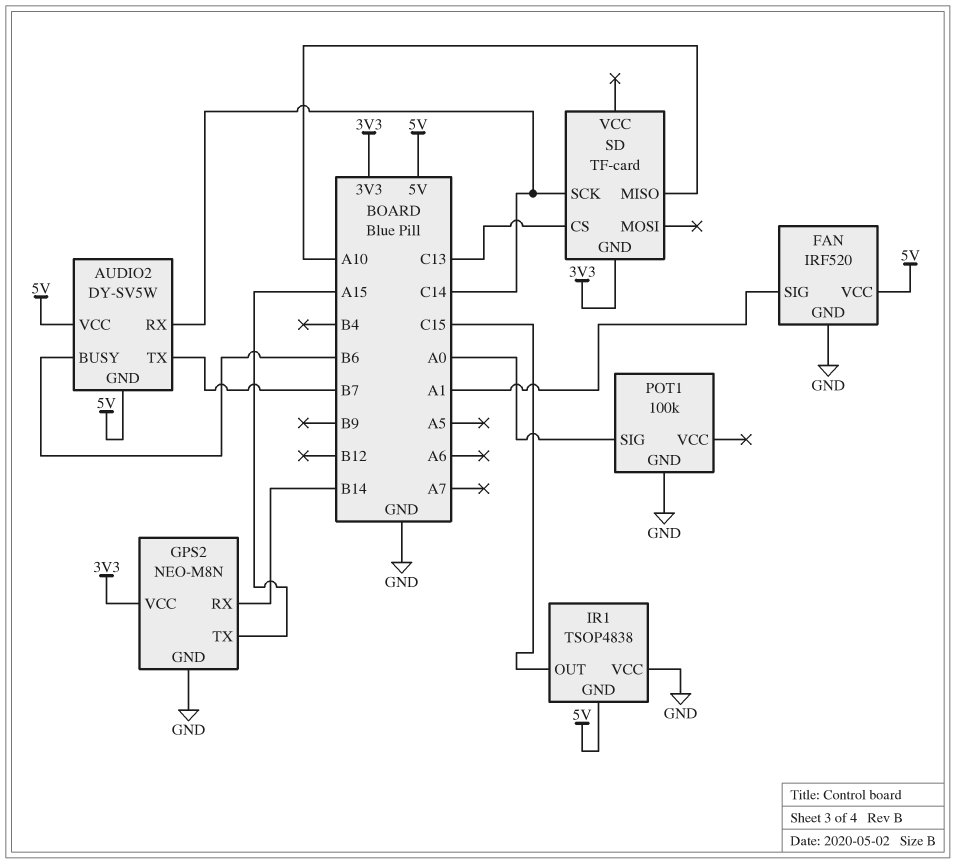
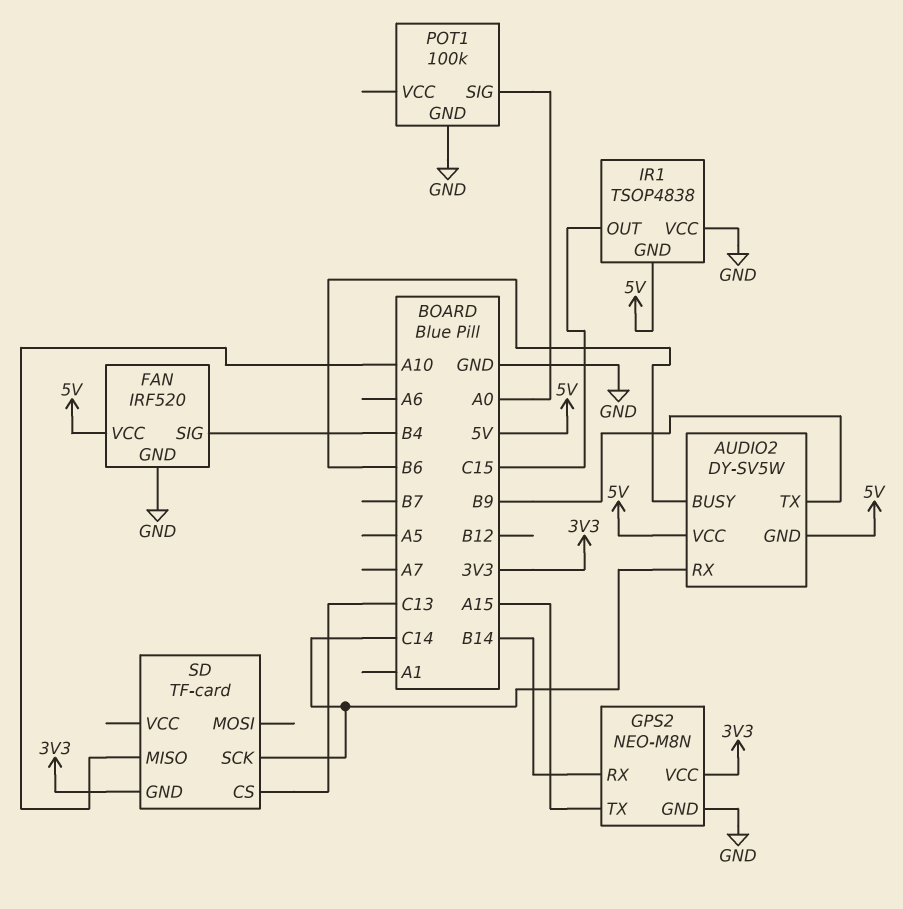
AUDIO2 pin TX: B7 -> B9
FAN pin SIG: A1 -> B4

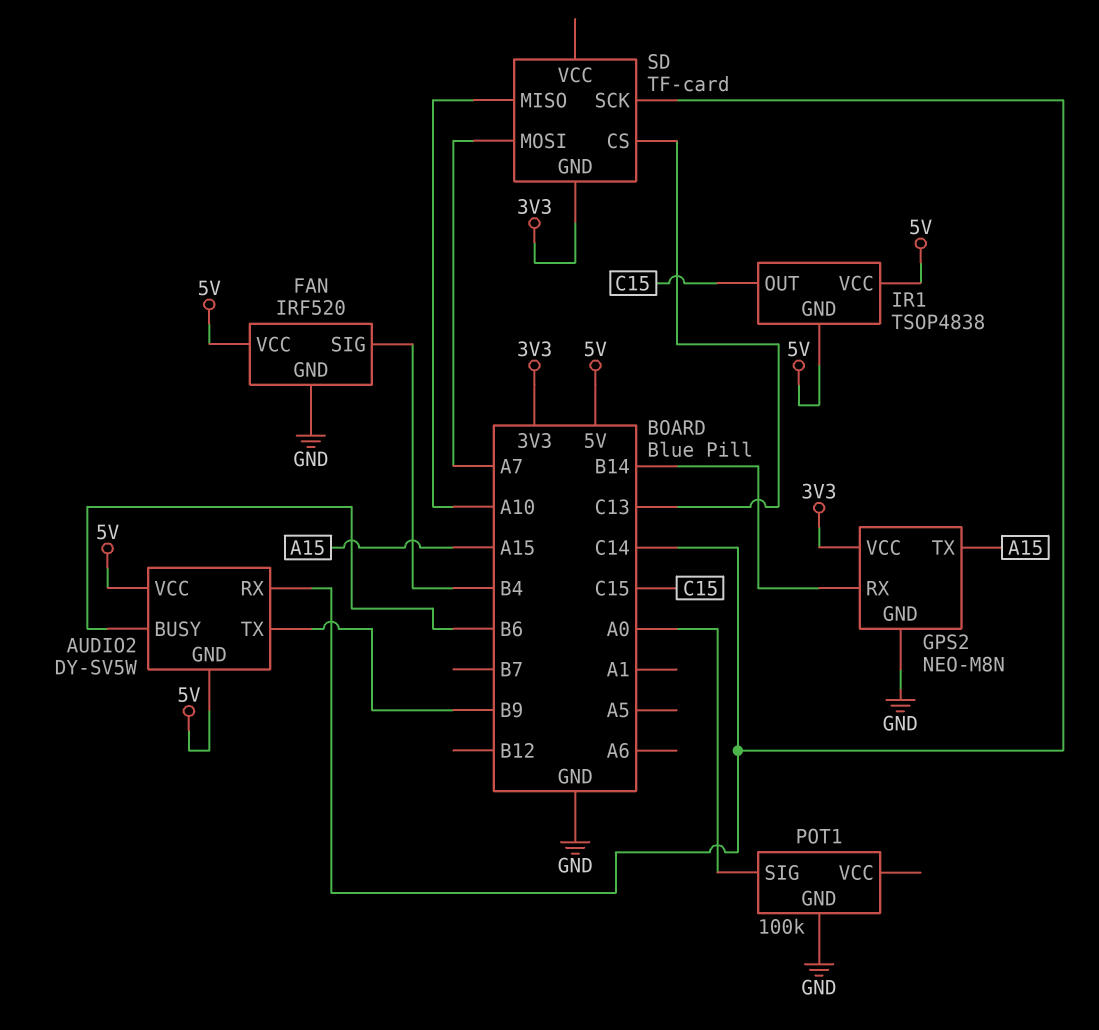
IR1 pin VCC: GND -> 5V
SD pin MOSI: none -> A7

